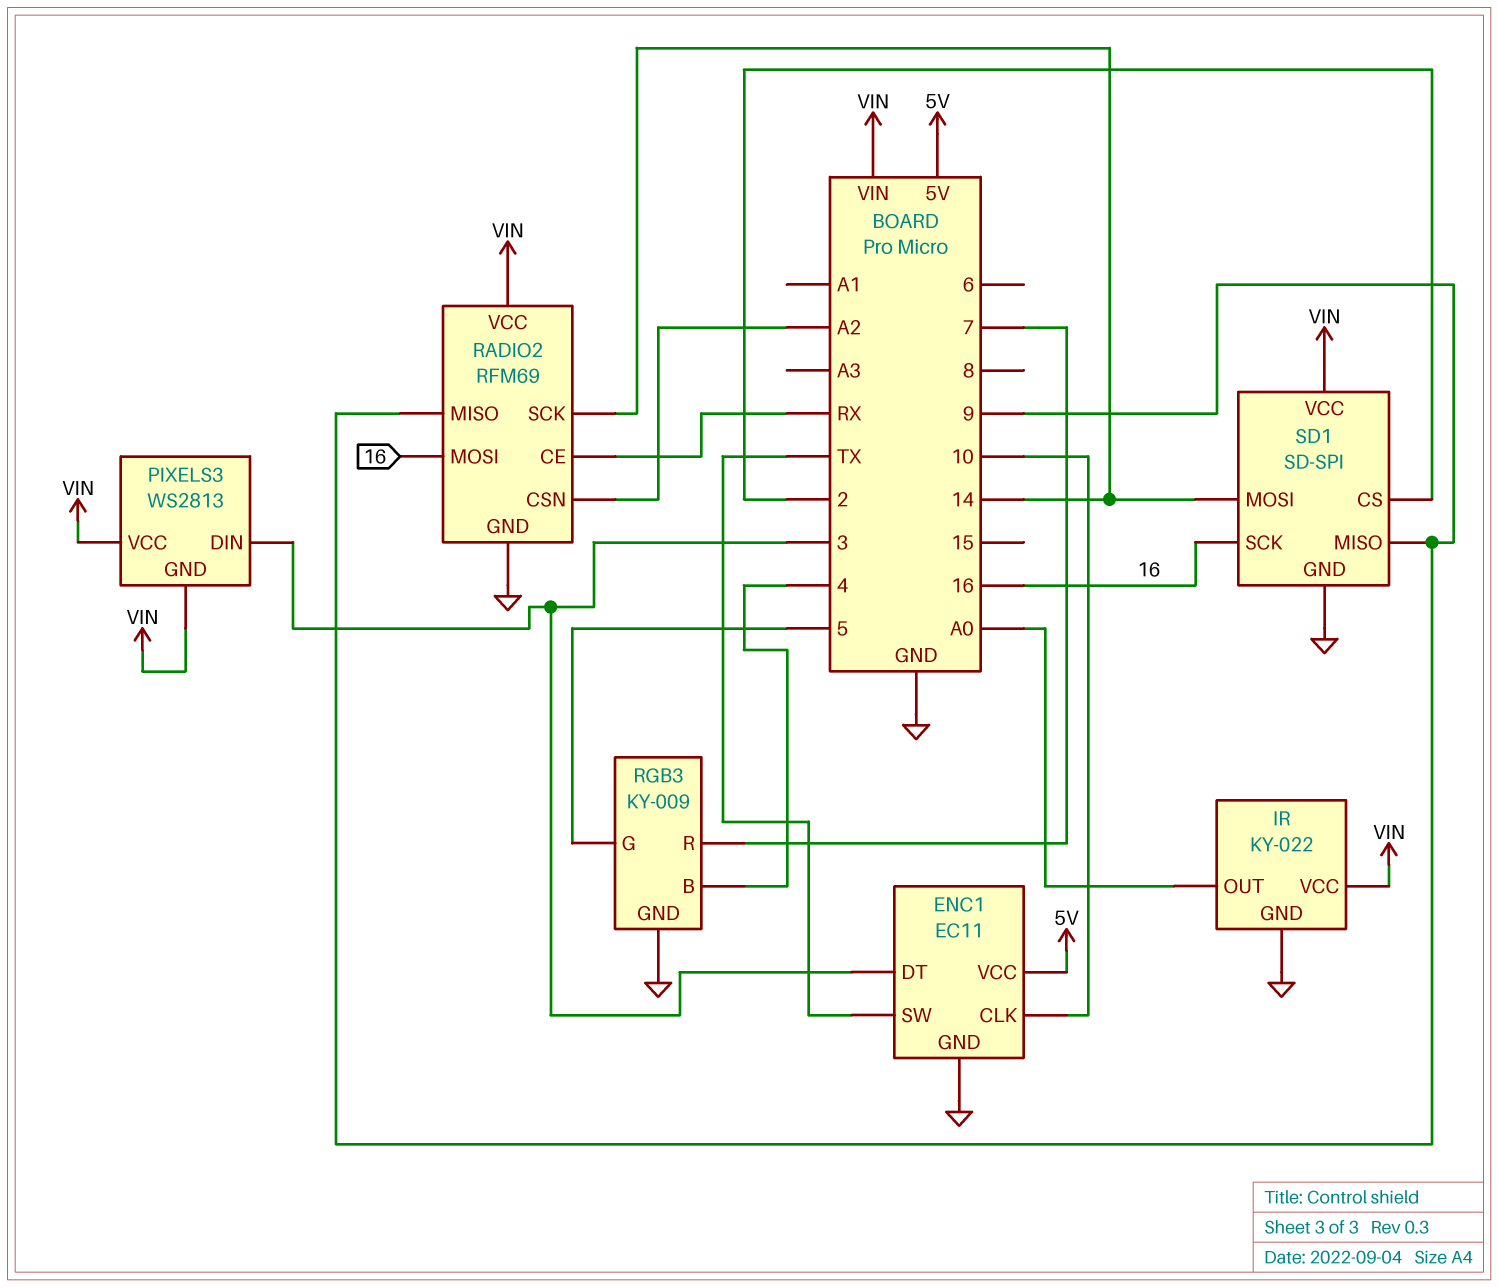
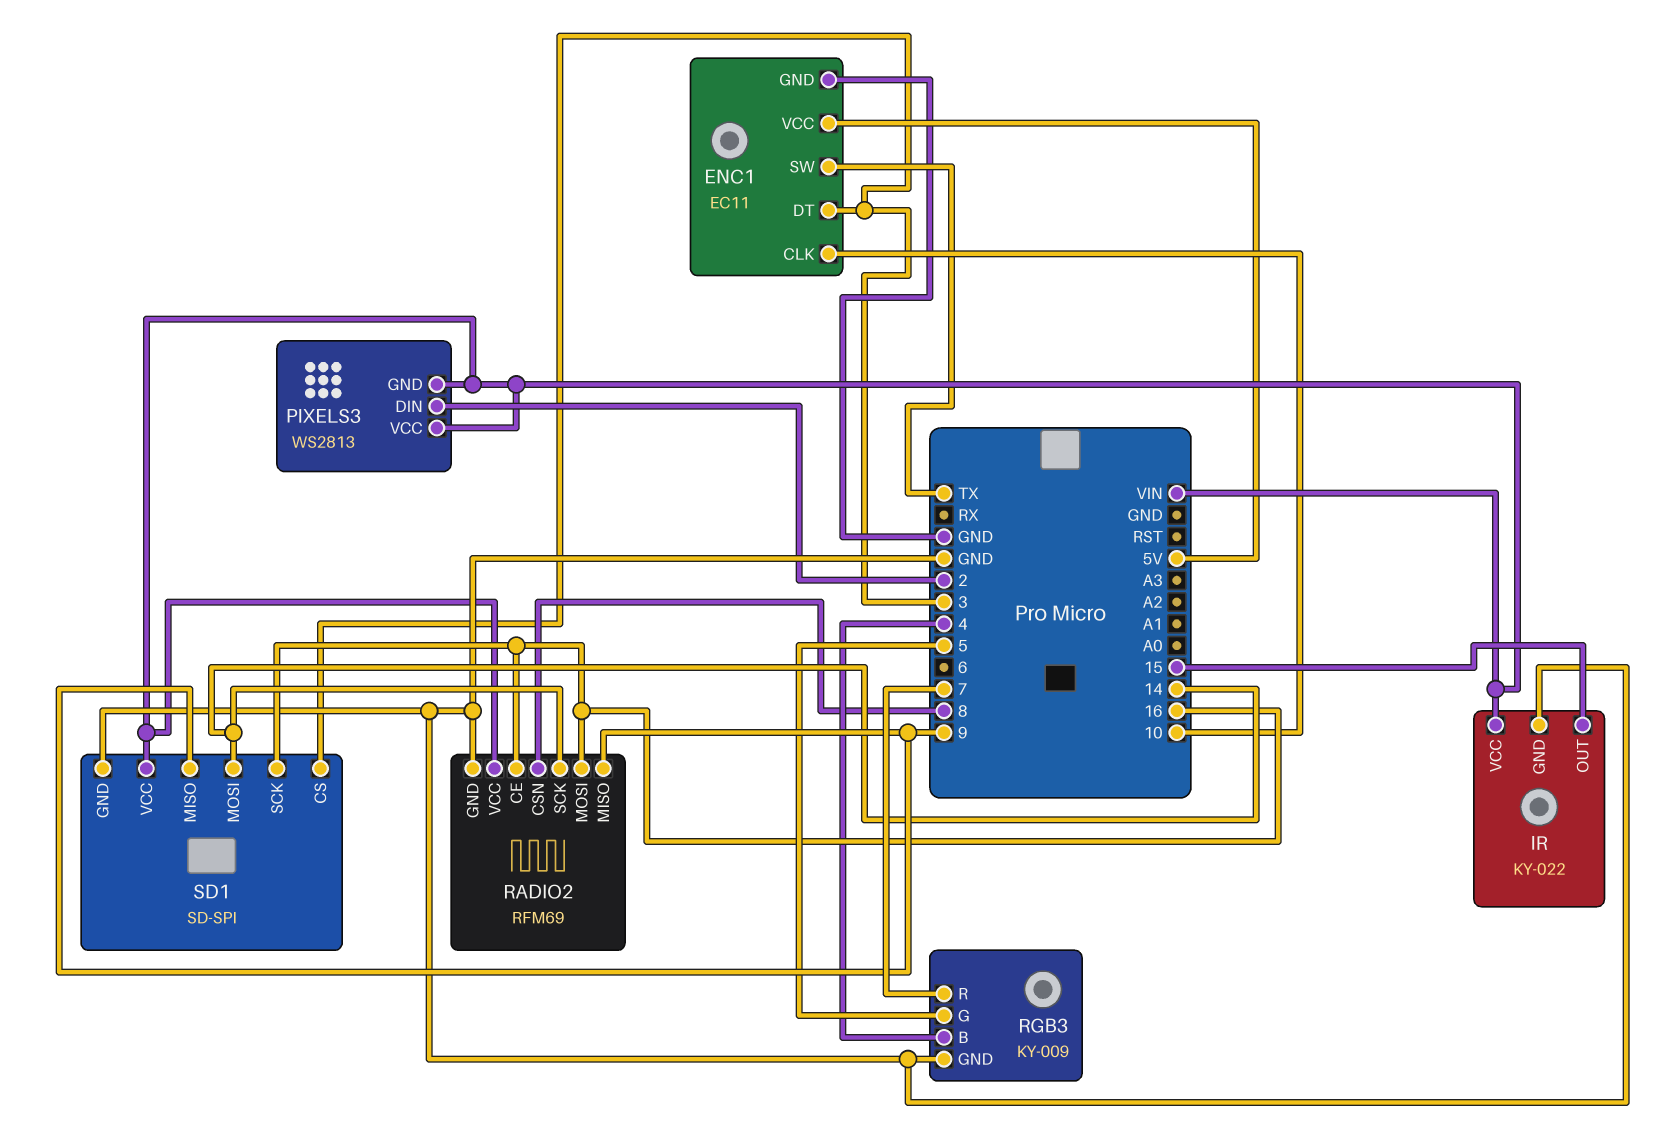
IR pin OUT: A0 -> 15
PIXELS3 pin DIN: 3 -> 2
RADIO2 pin CE: RX -> 16
RADIO2 pin CSN: A2 -> 8
SD1 pin CS: 2 -> 3

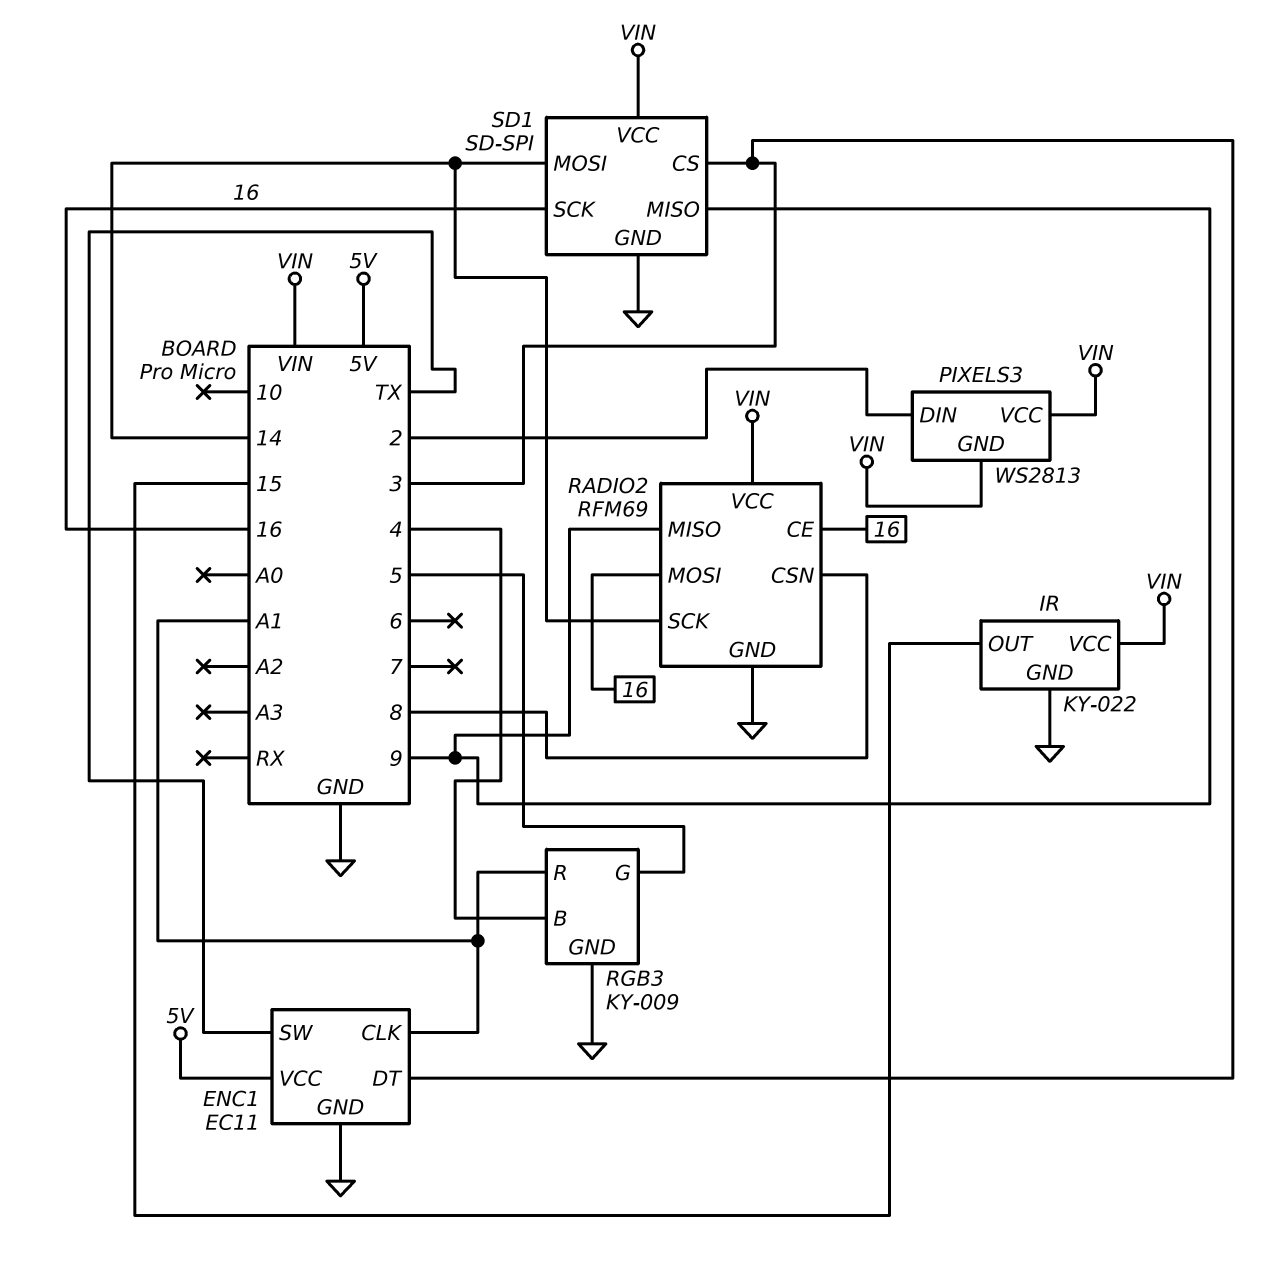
ENC1 pin CLK: 10 -> A1
RGB3 pin R: 7 -> A1

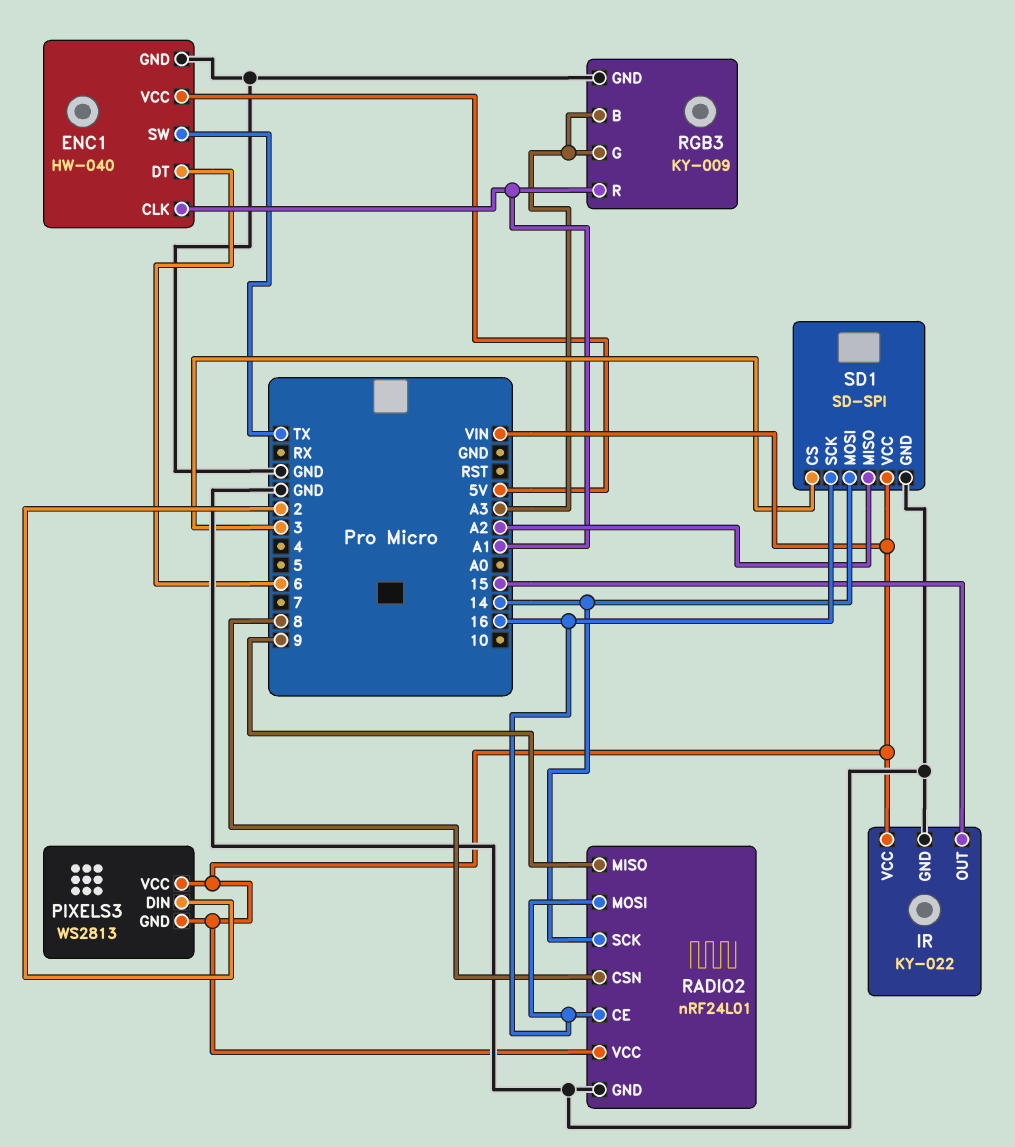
ENC1: EC11 -> HW-040
ENC1 pin DT: 3 -> 6
RADIO2: RFM69 -> nRF24L01
RGB3 pin B: 4 -> A3
RGB3 pin G: 5 -> A3
SD1 pin MISO: 9 -> A2

